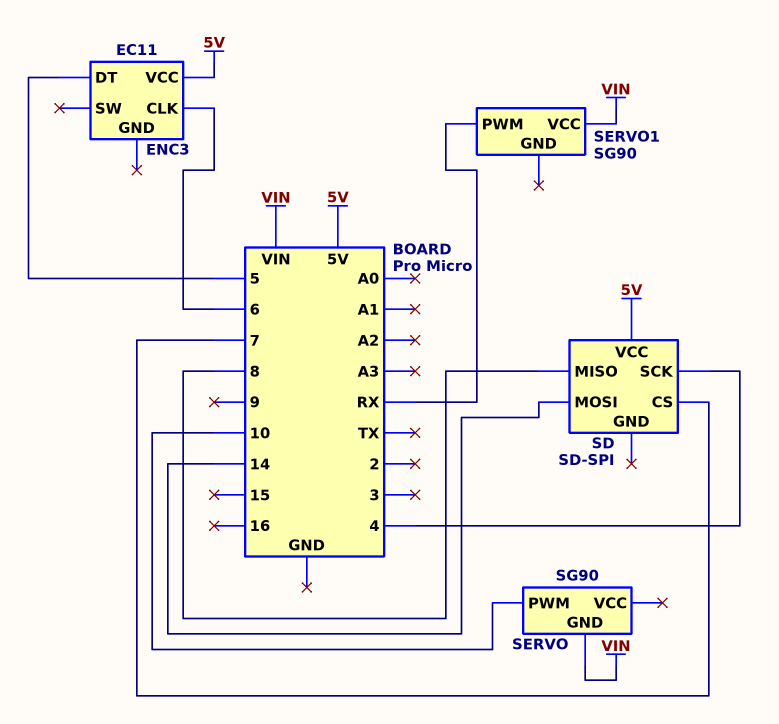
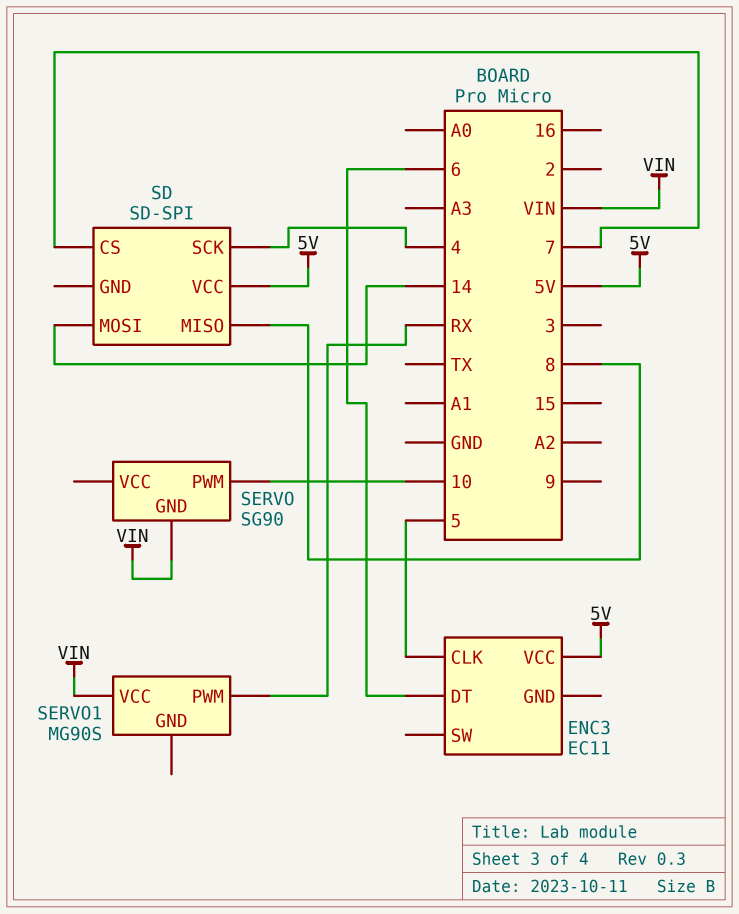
ENC3 pin CLK: 6 -> 5
ENC3 pin DT: 5 -> 6
SERVO1: SG90 -> MG90S

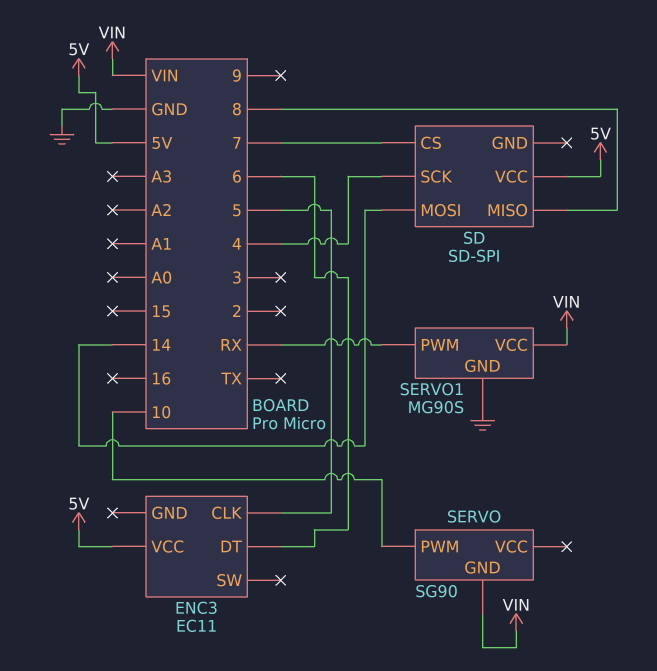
SERVO1 pin GND: none -> GND

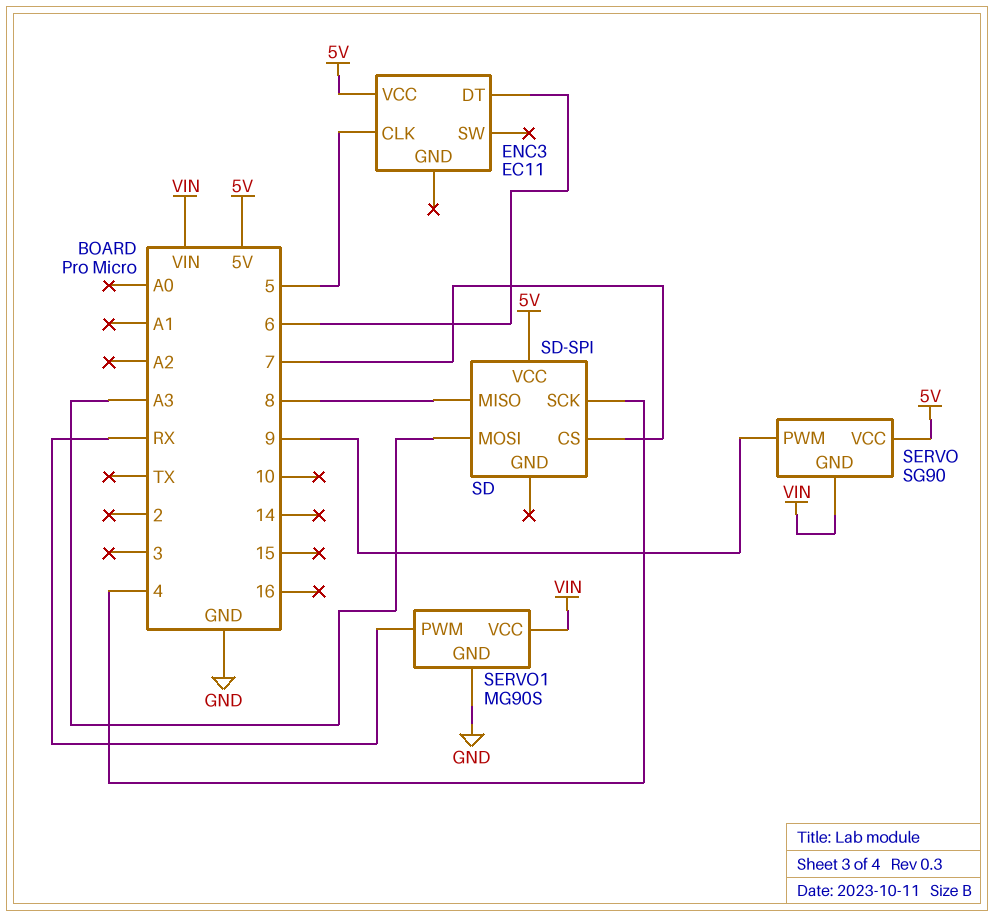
SD pin MOSI: 14 -> A3
SERVO pin PWM: 10 -> 9
SERVO pin VCC: none -> 5V

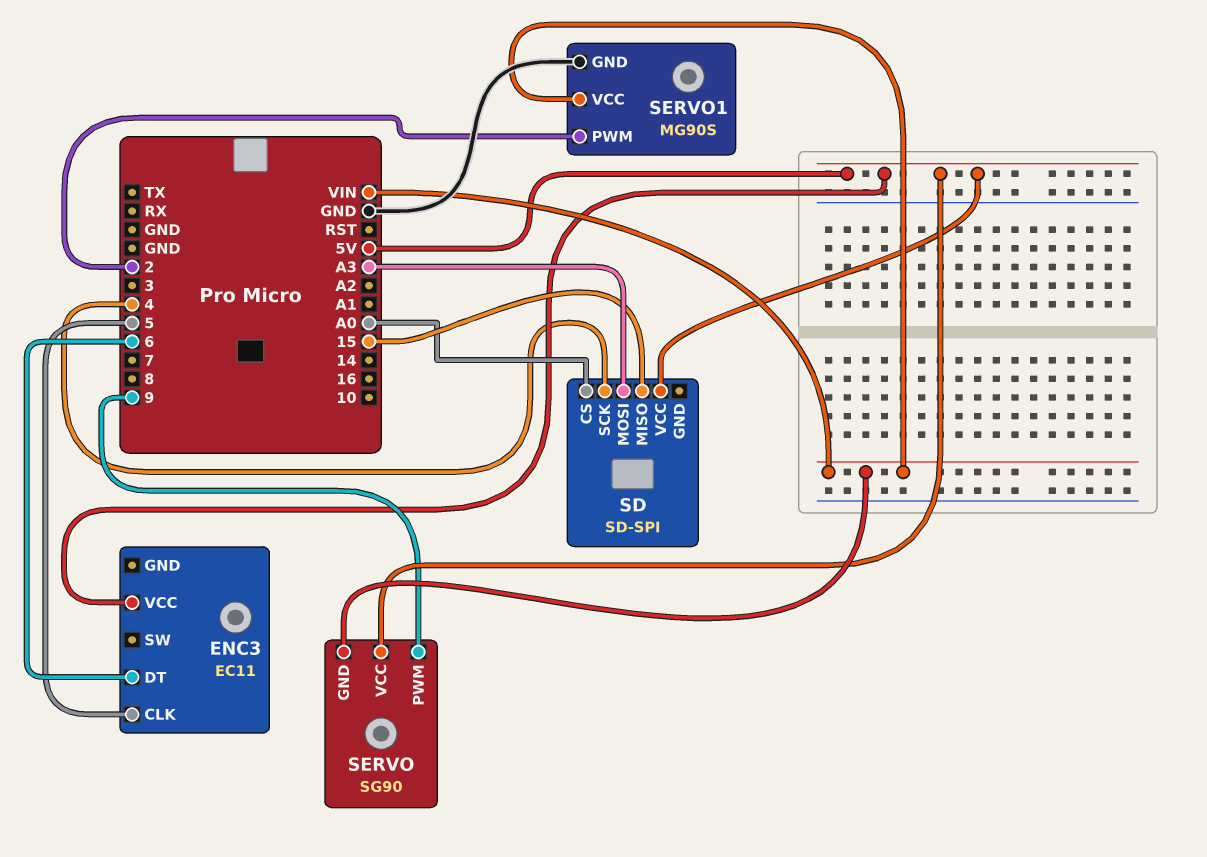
SD pin CS: 7 -> A0
SD pin MISO: 8 -> 15
SERVO1 pin PWM: RX -> 2

